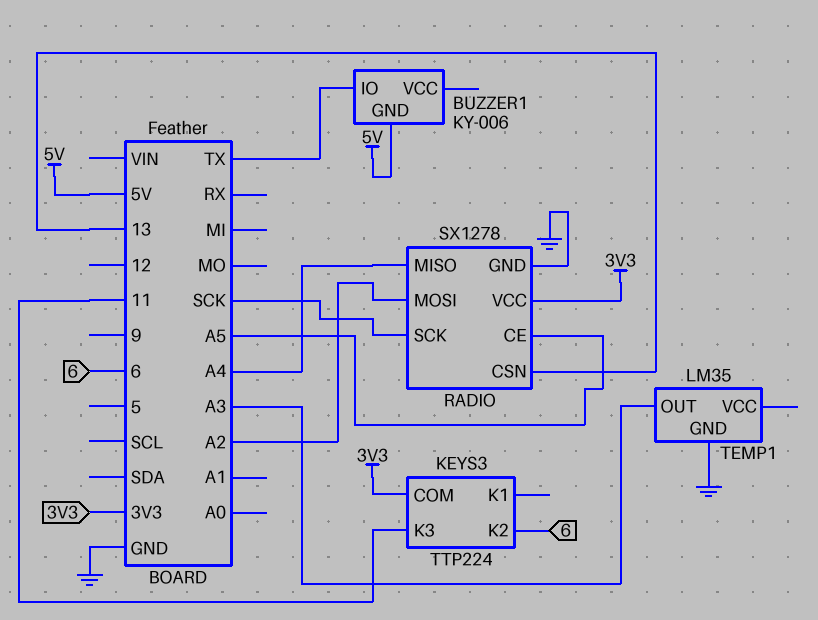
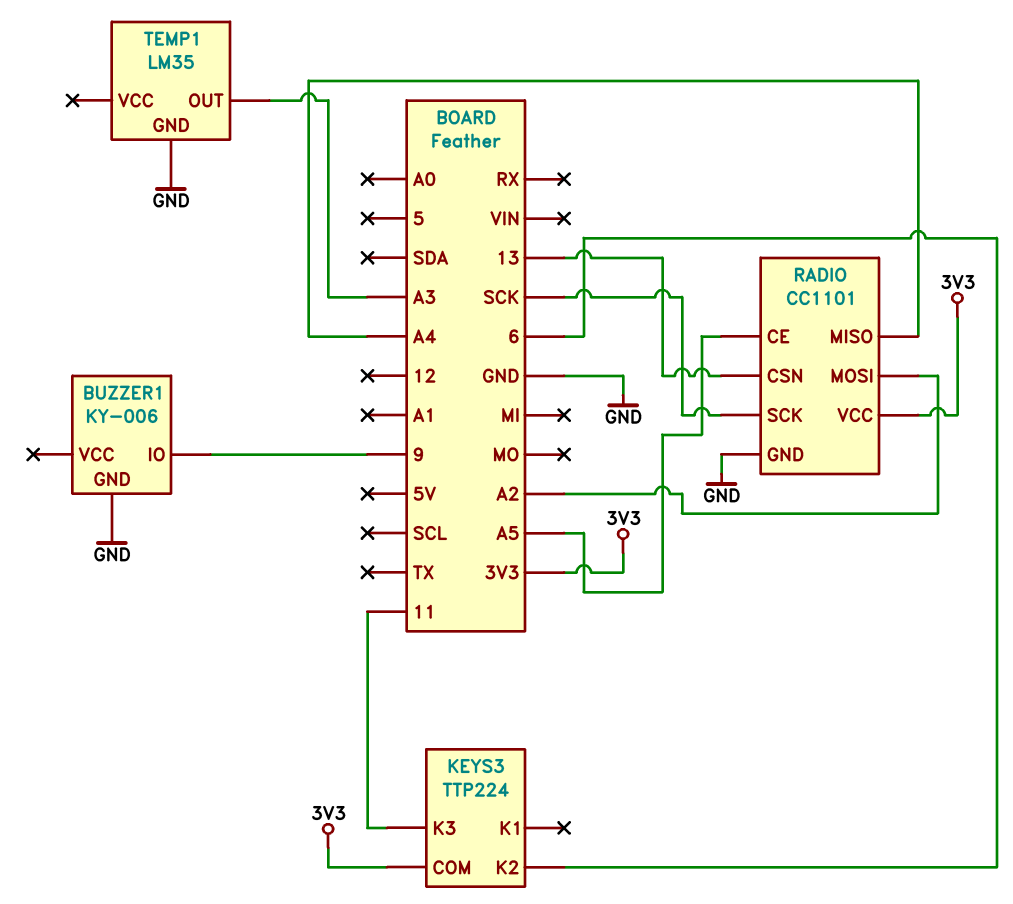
BUZZER1 pin GND: 5V -> GND
BUZZER1 pin IO: TX -> 9
RADIO: SX1278 -> CC1101

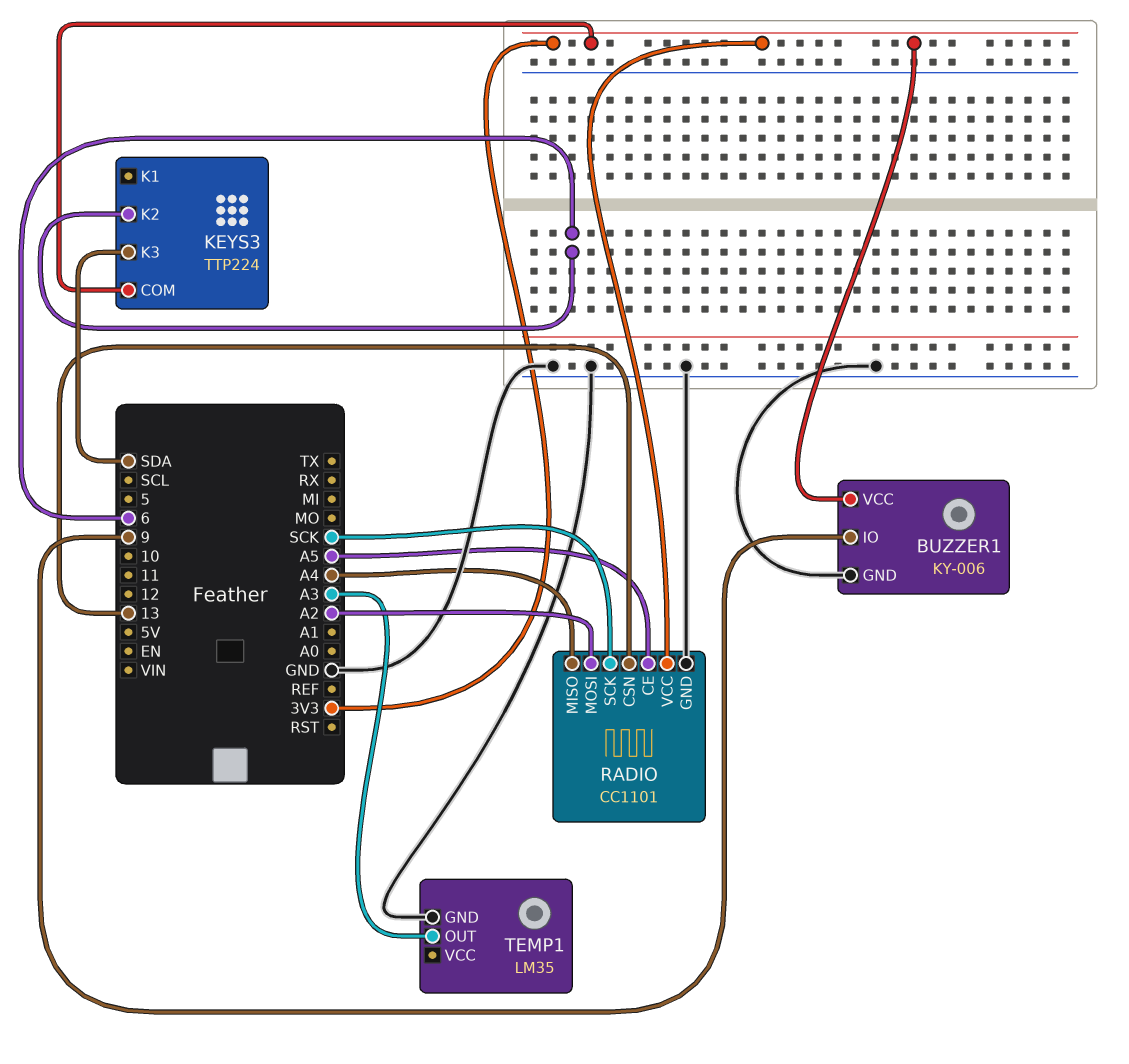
BUZZER1 pin VCC: none -> 3V3
KEYS3 pin K3: 11 -> SDA

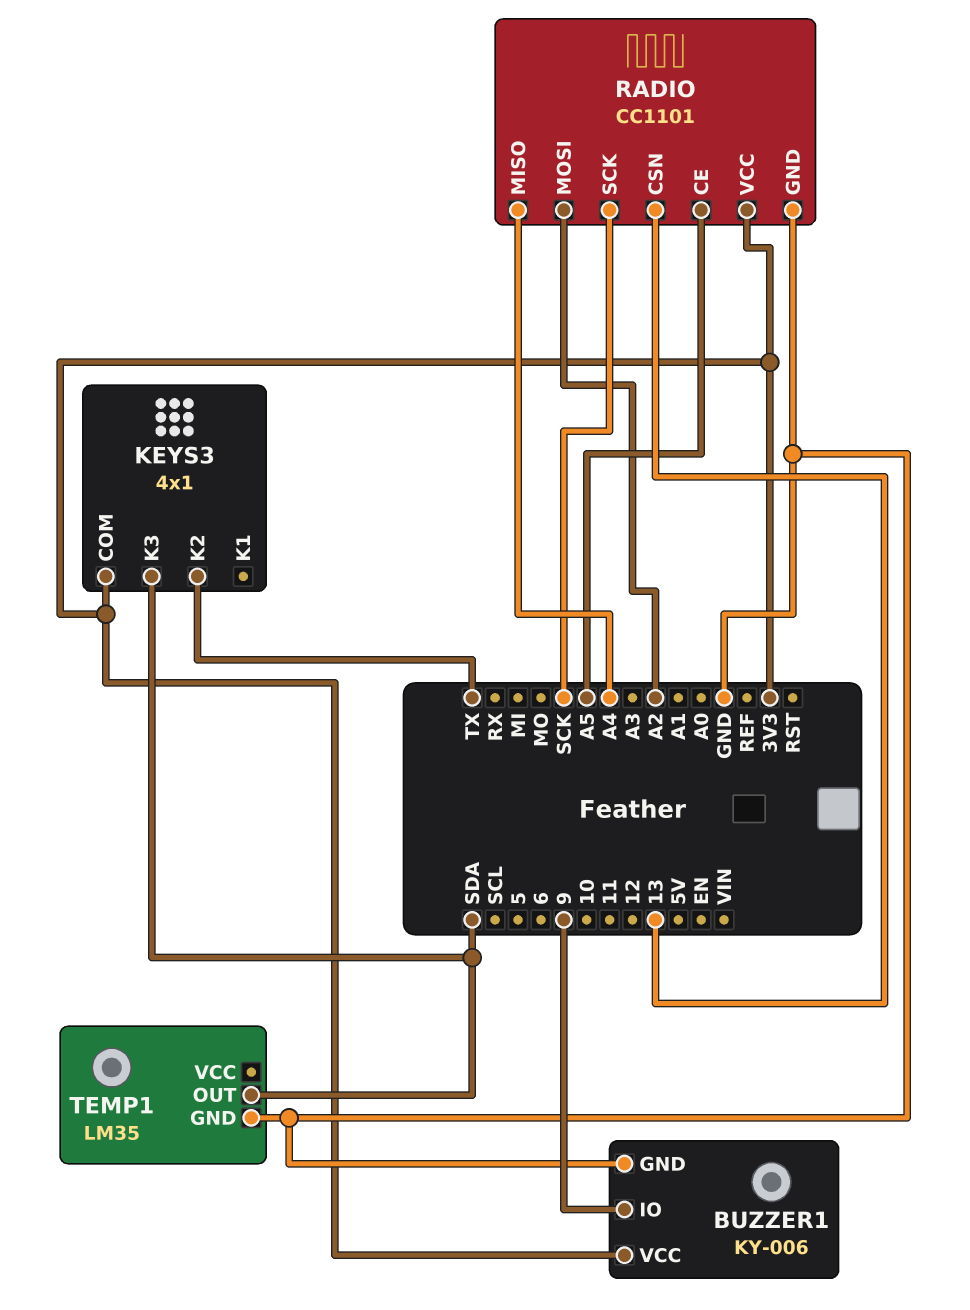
KEYS3: TTP224 -> 4x1
KEYS3 pin K2: 6 -> TX
TEMP1 pin OUT: A3 -> SDA

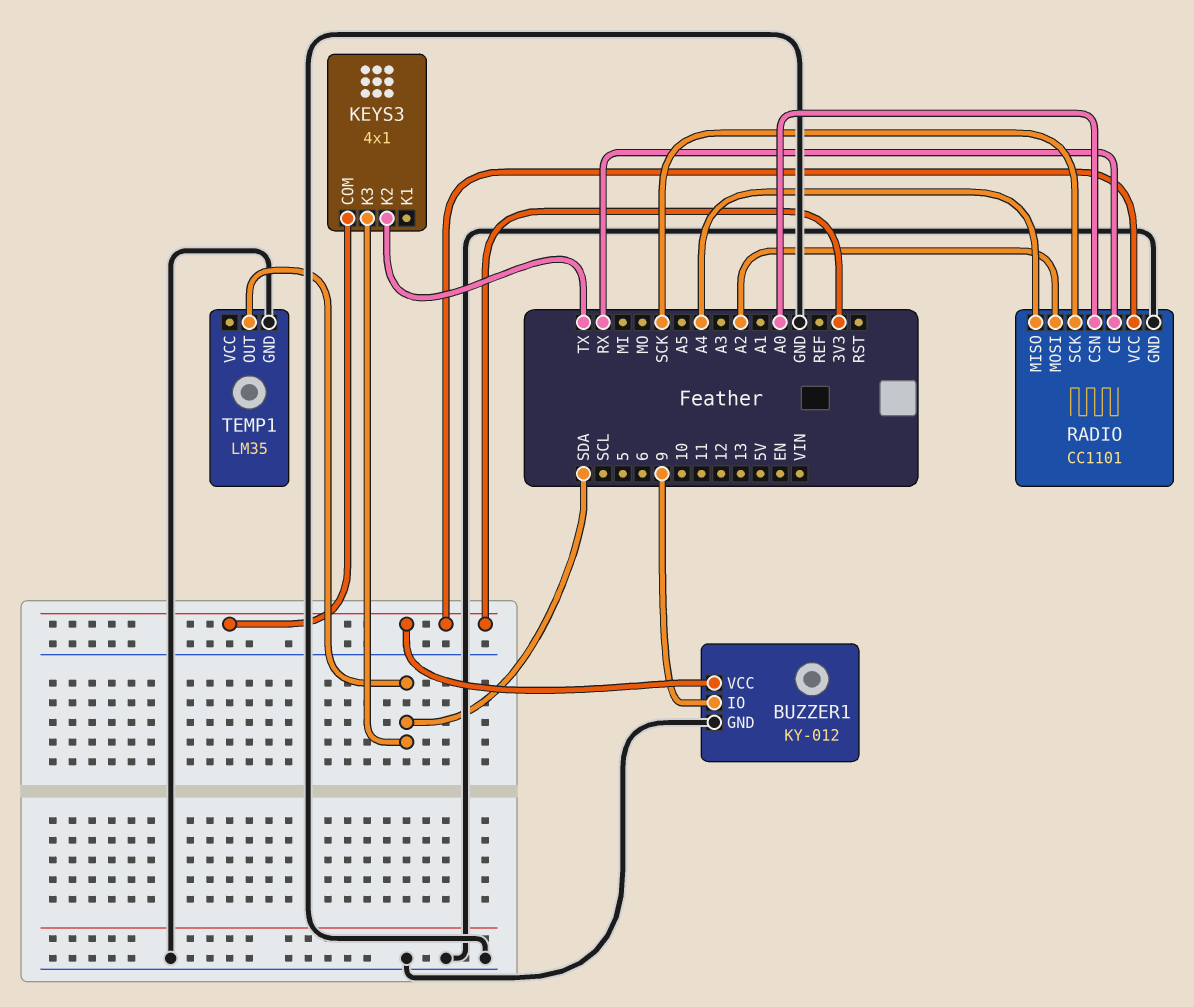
BUZZER1: KY-006 -> KY-012
RADIO pin CE: A5 -> RX
RADIO pin CSN: 13 -> A0

